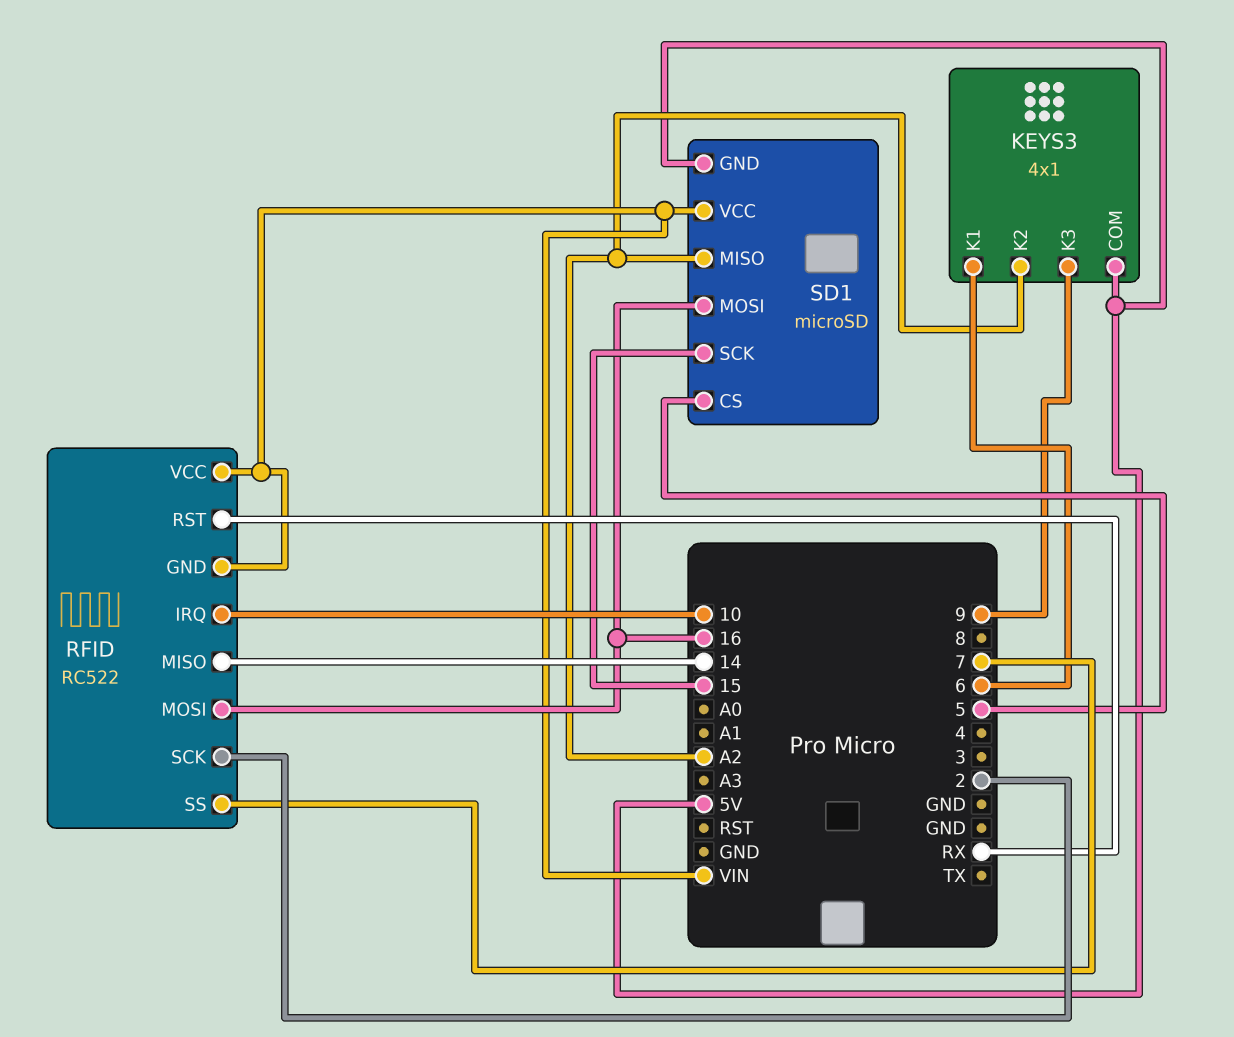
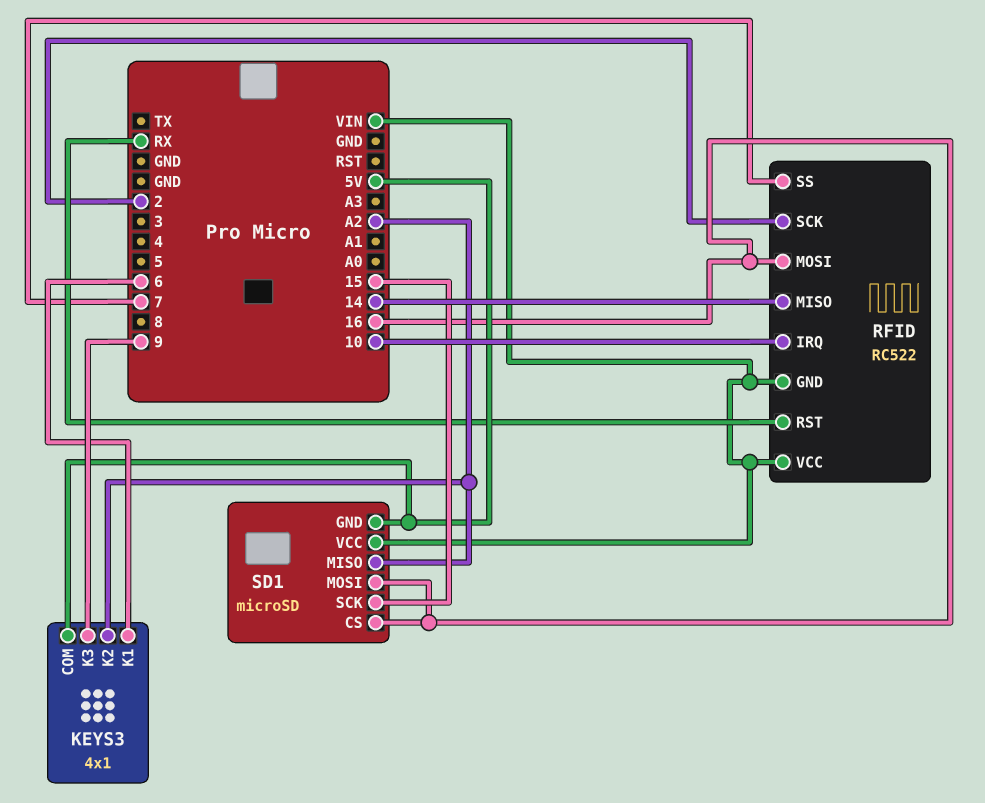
SD1 pin CS: 5 -> 16

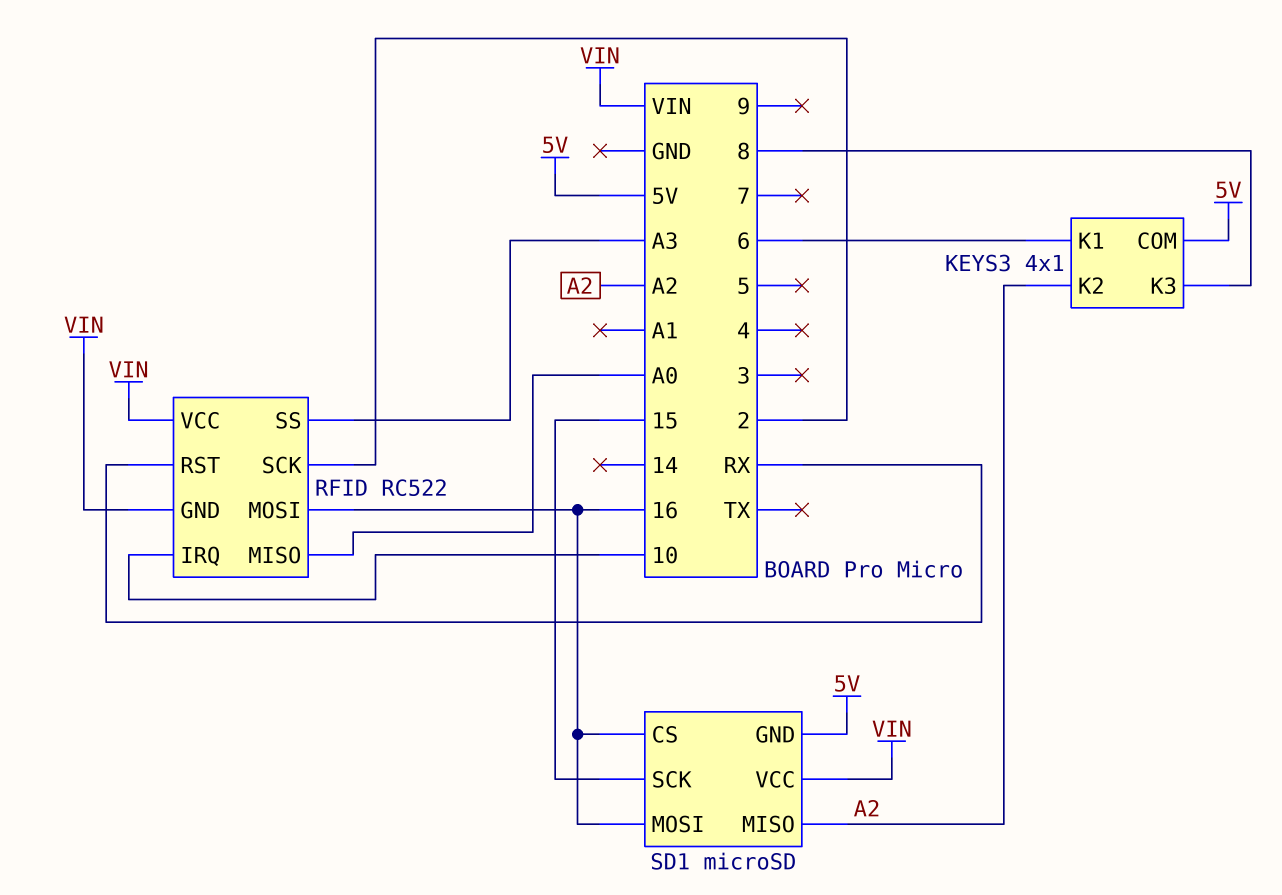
KEYS3 pin K3: 9 -> 8
RFID pin MISO: 14 -> A0
RFID pin SS: 7 -> A3

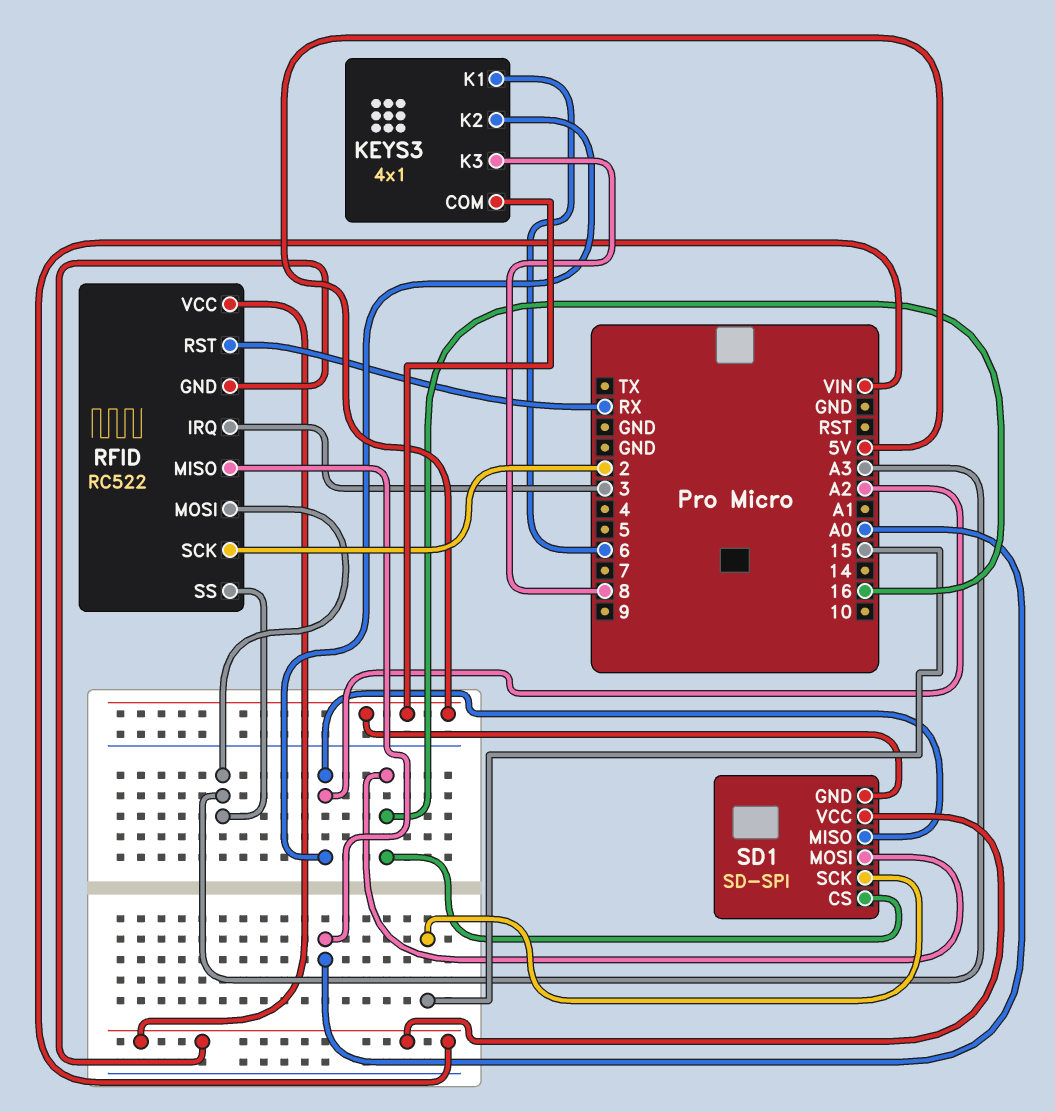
RFID pin IRQ: 10 -> 3
RFID pin MOSI: 16 -> A3
SD1: microSD -> SD-SPI

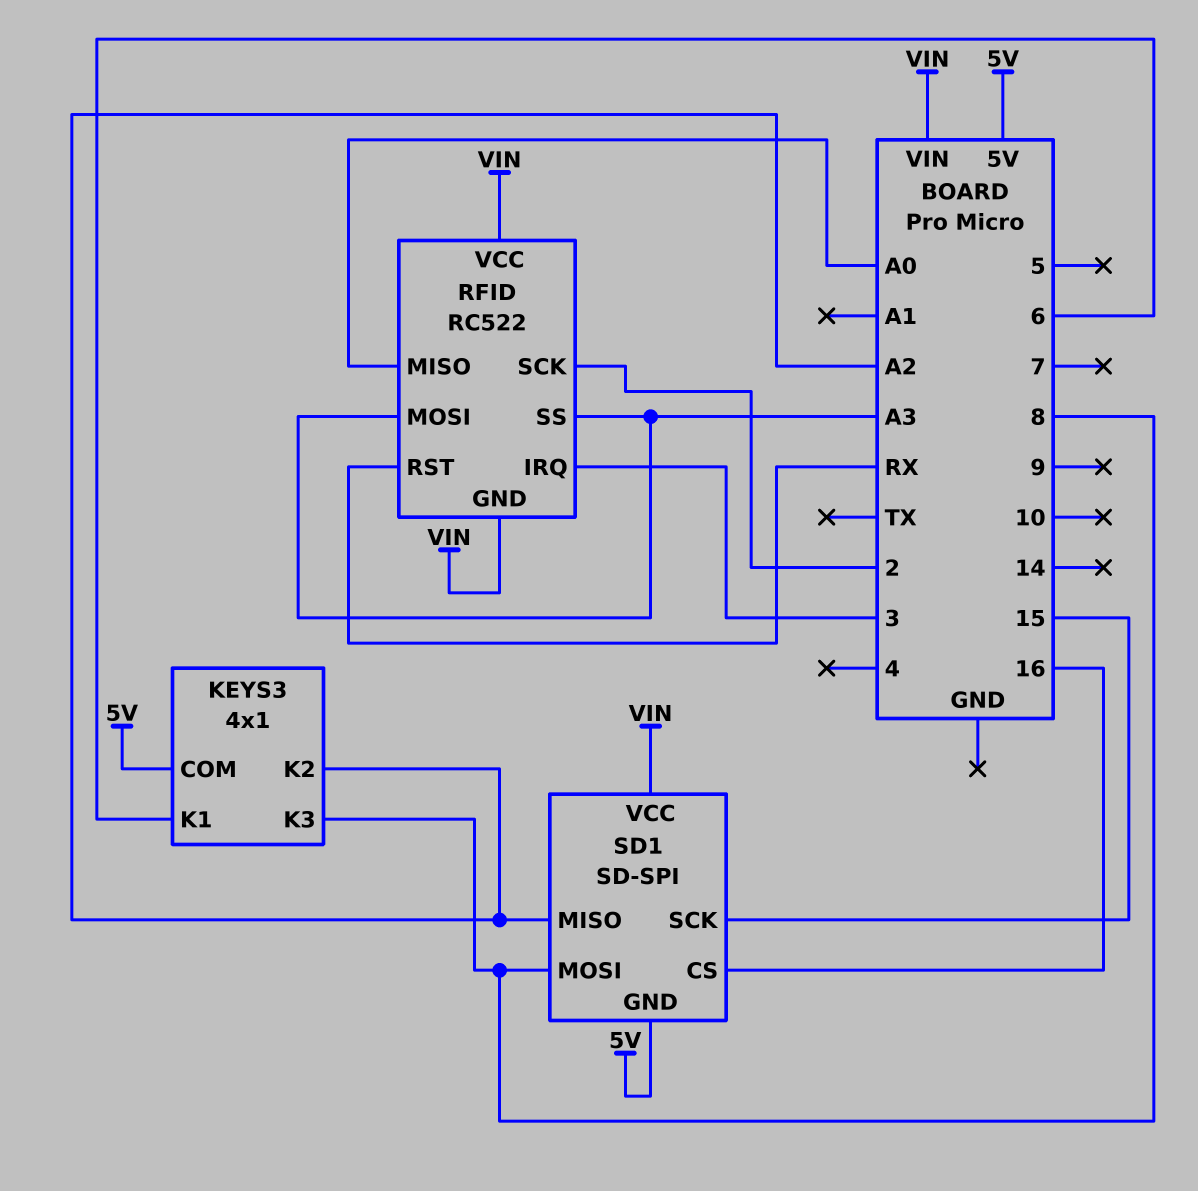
SD1 pin MOSI: 16 -> 8

